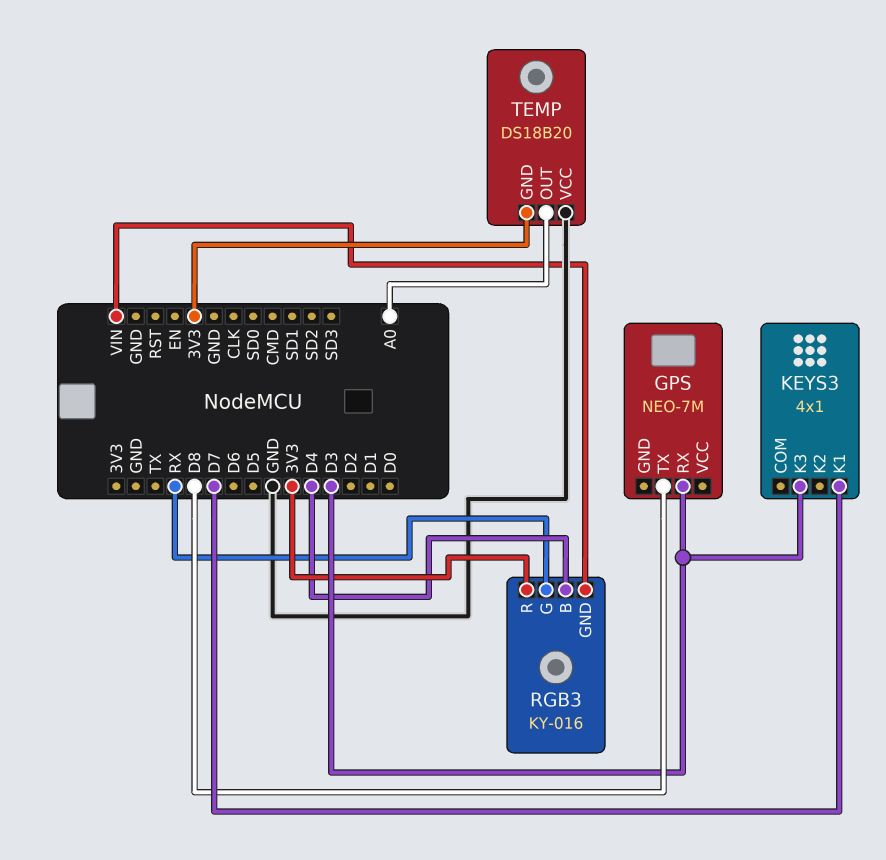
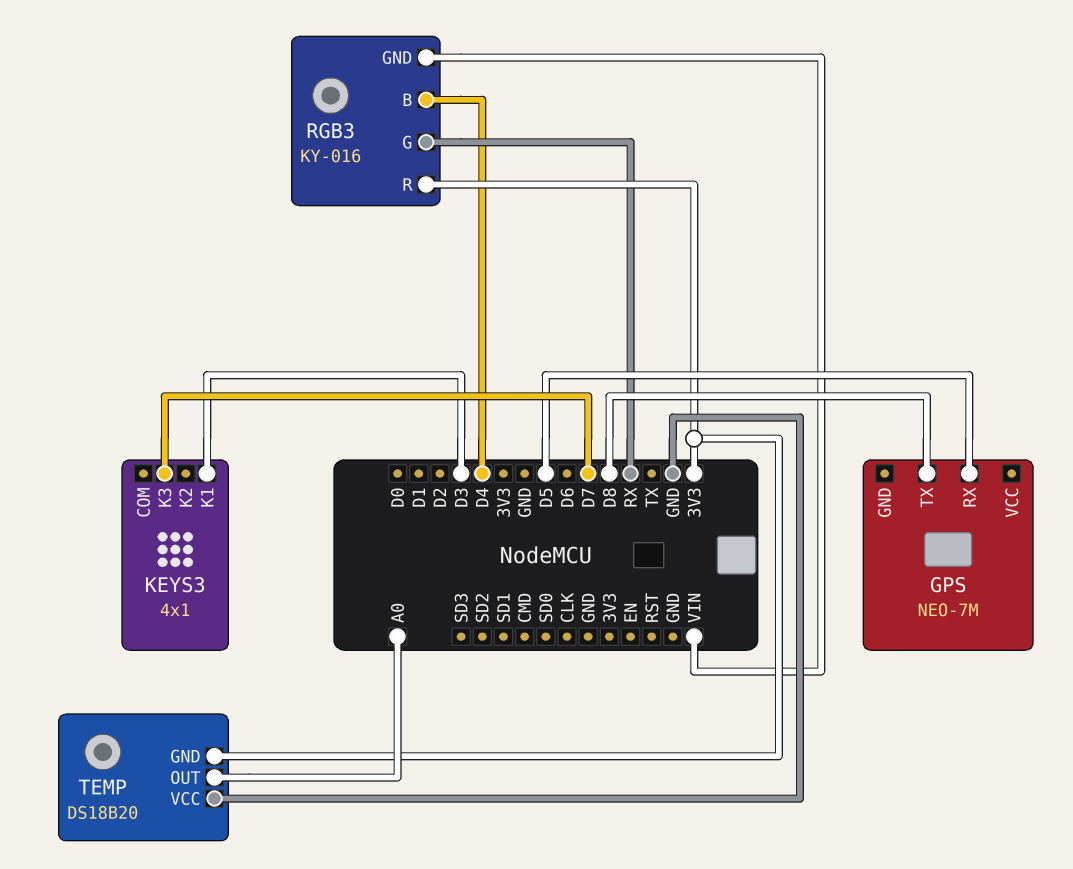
GPS pin RX: D3 -> D5
KEYS3 pin K1: D7 -> D3
KEYS3 pin K3: D3 -> D7

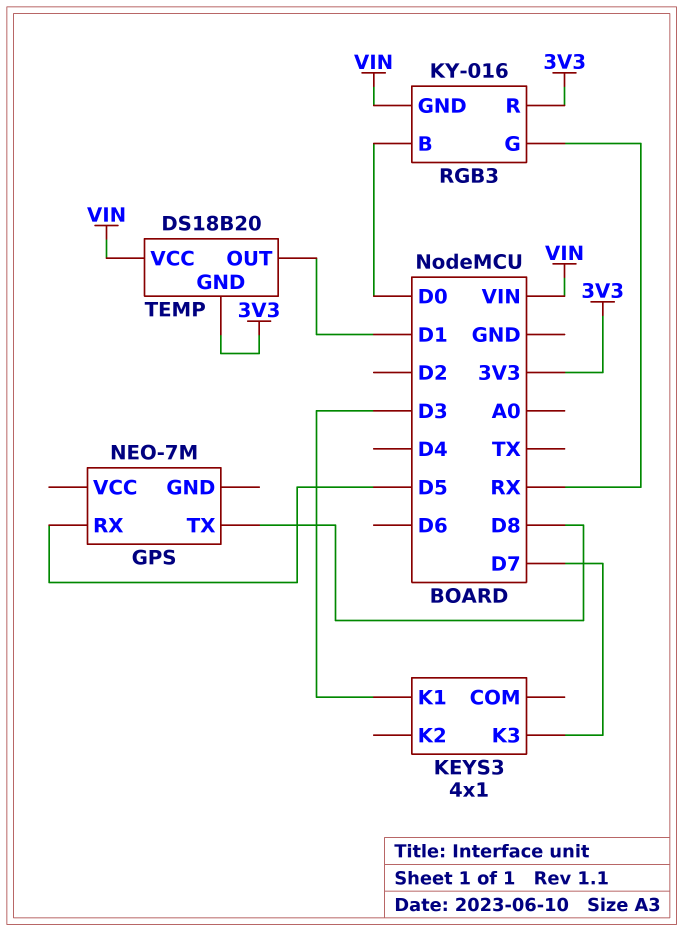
RGB3 pin B: D4 -> D0
TEMP pin OUT: A0 -> D1
TEMP pin VCC: GND -> VIN

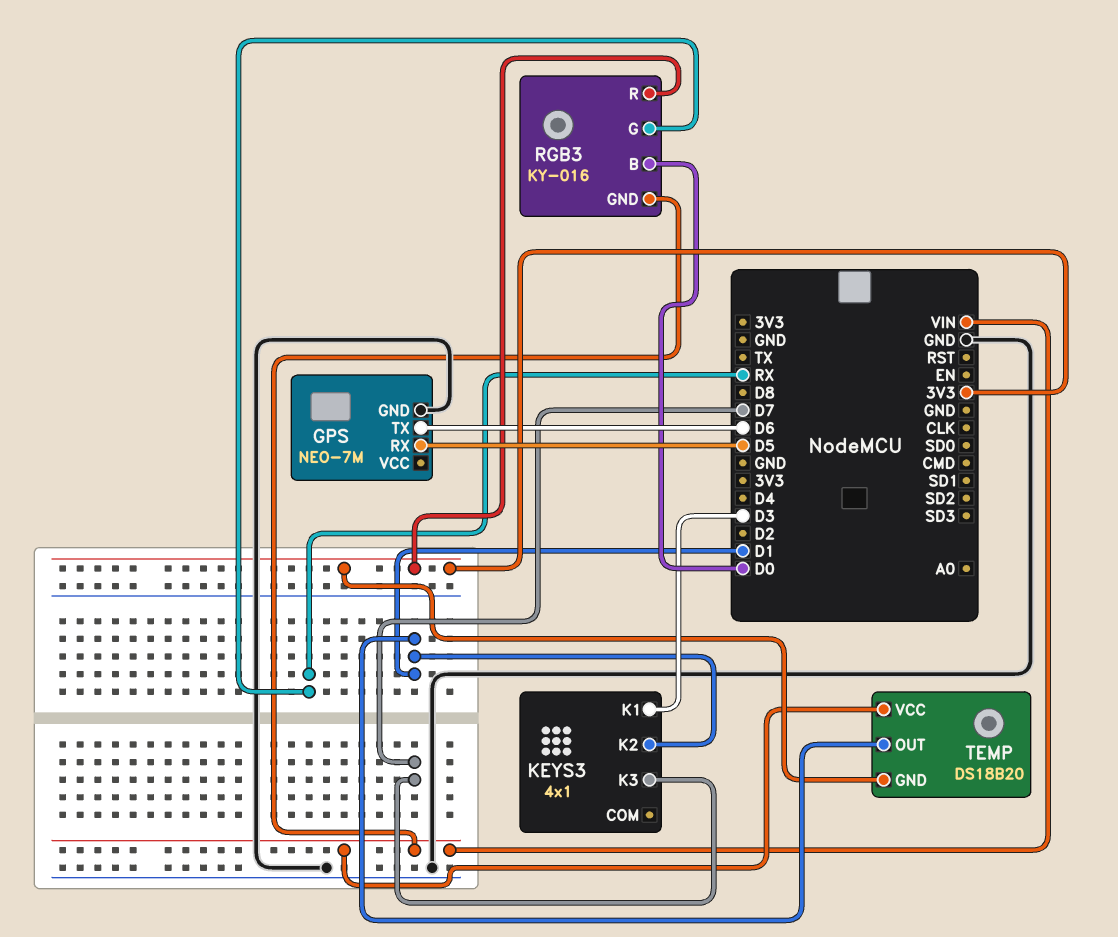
GPS pin GND: none -> GND
GPS pin TX: D8 -> D6
KEYS3 pin K2: none -> D1

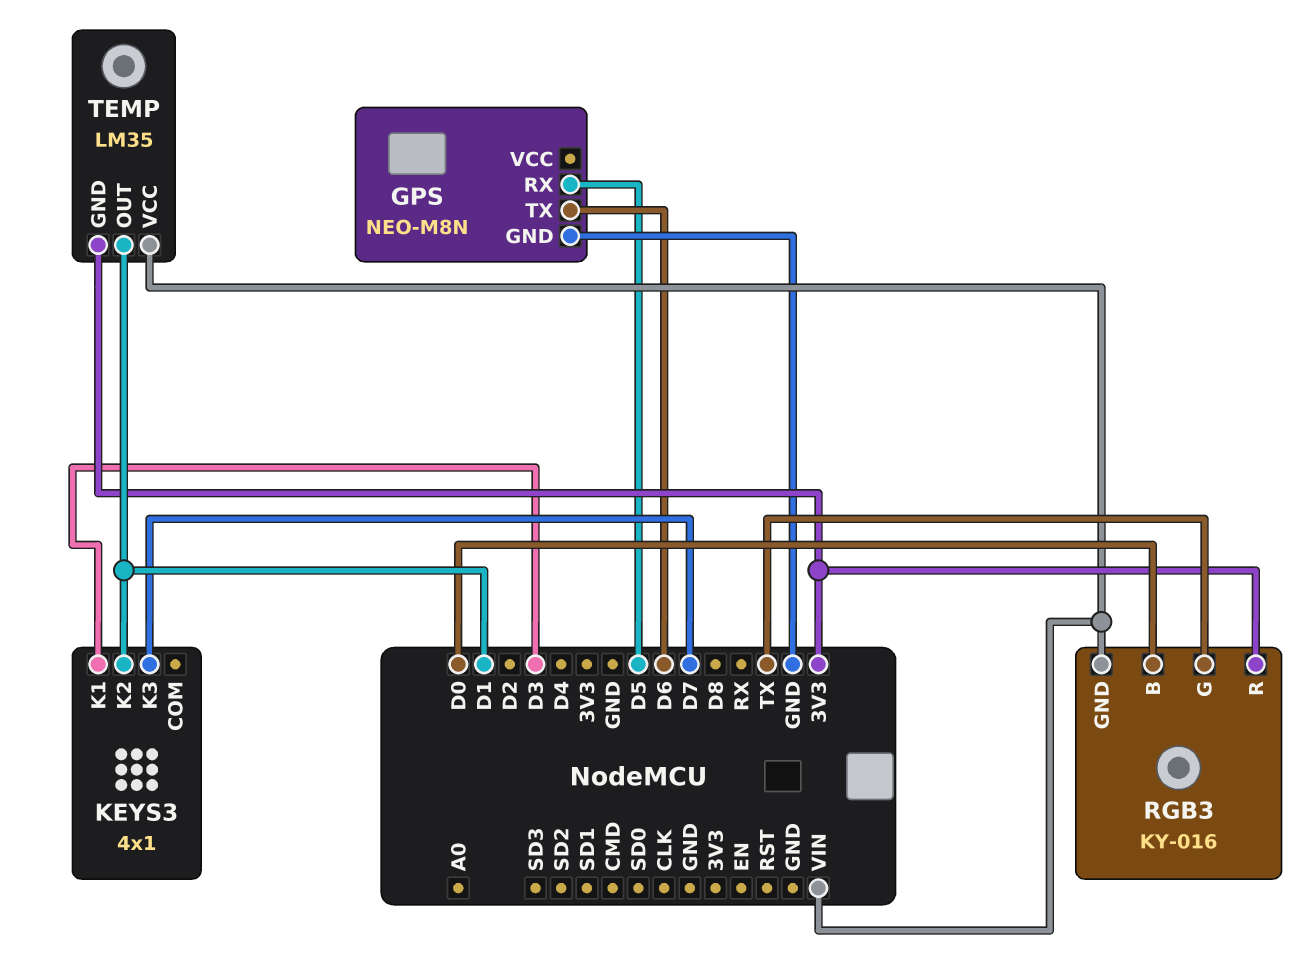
GPS: NEO-7M -> NEO-M8N
RGB3 pin G: RX -> TX
TEMP: DS18B20 -> LM35

